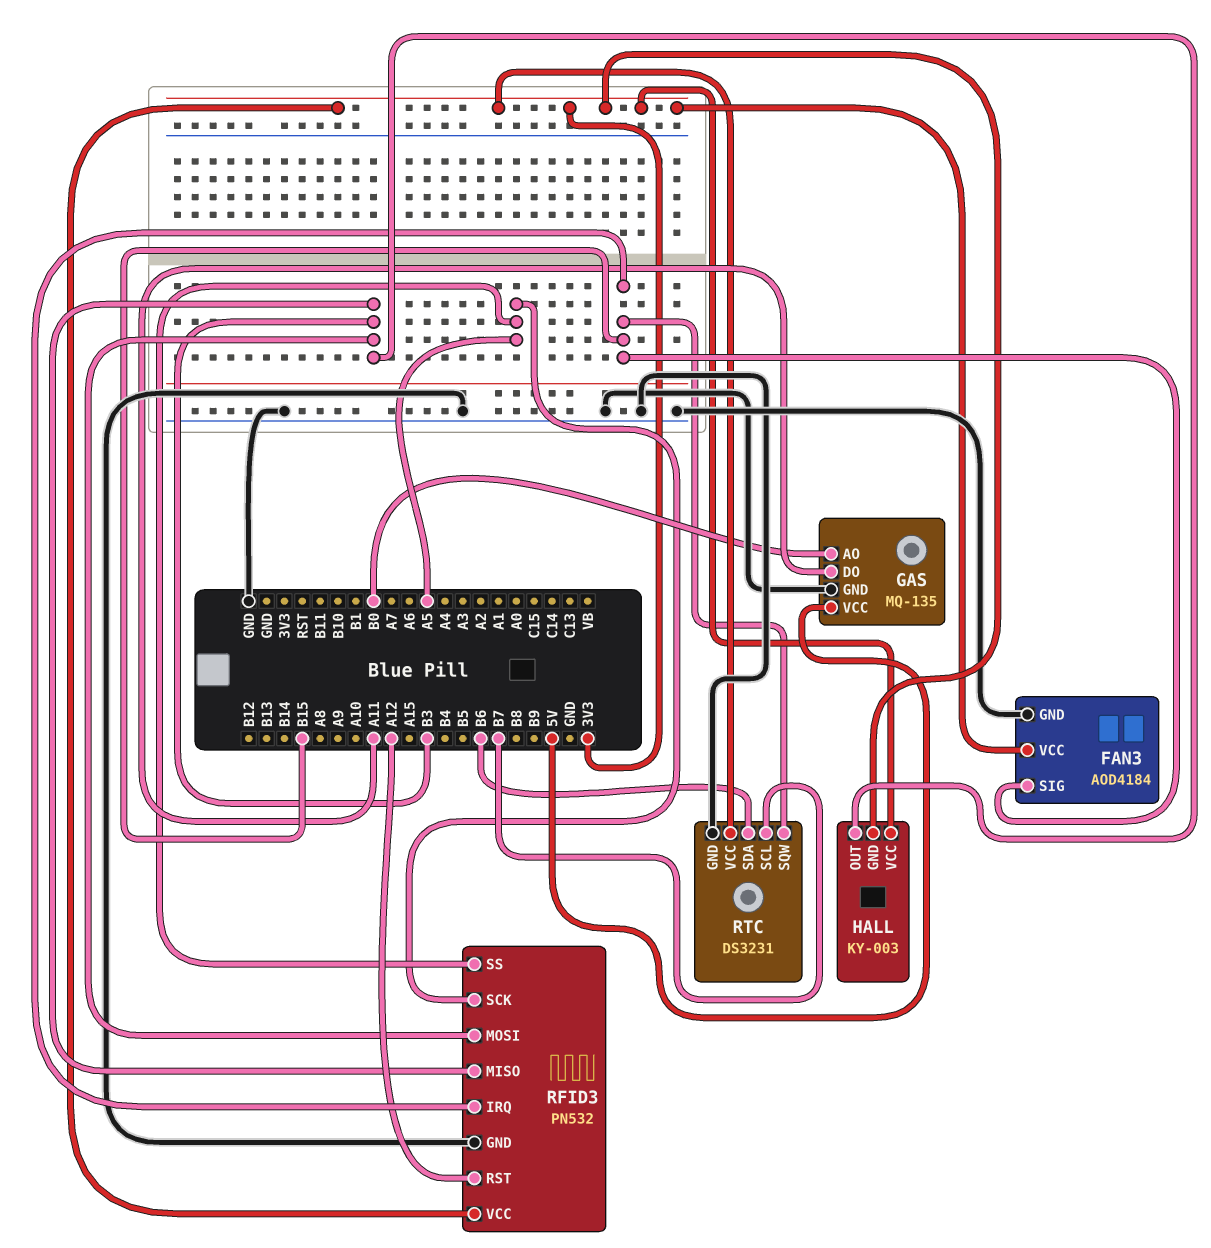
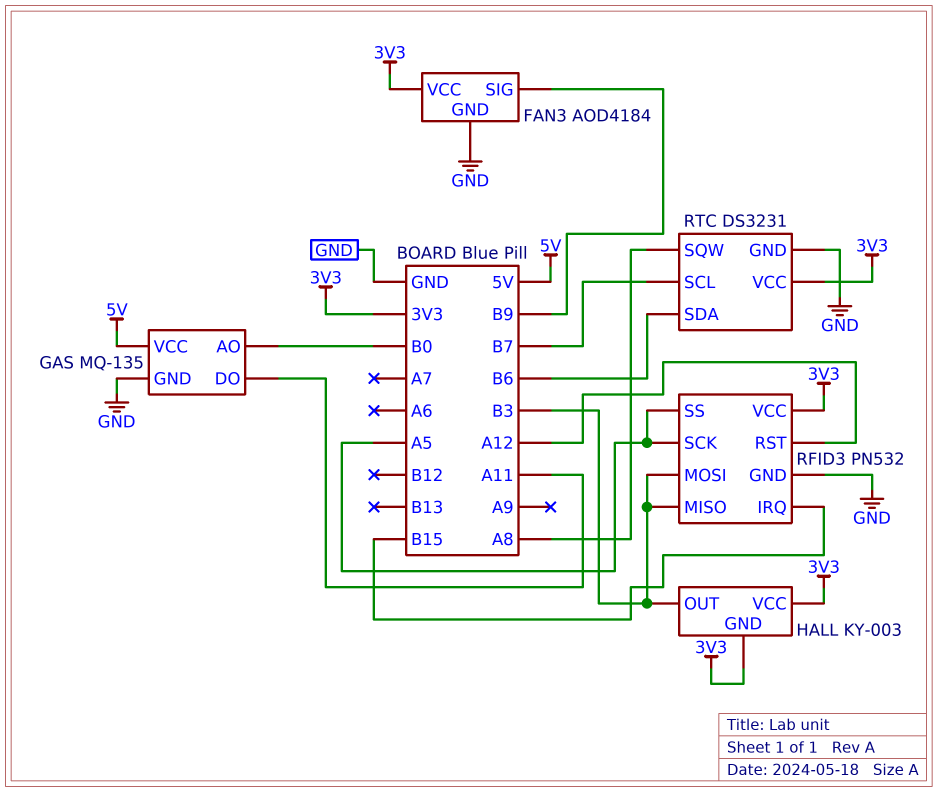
FAN3 pin SIG: B15 -> B9
RTC pin SQW: B15 -> A8

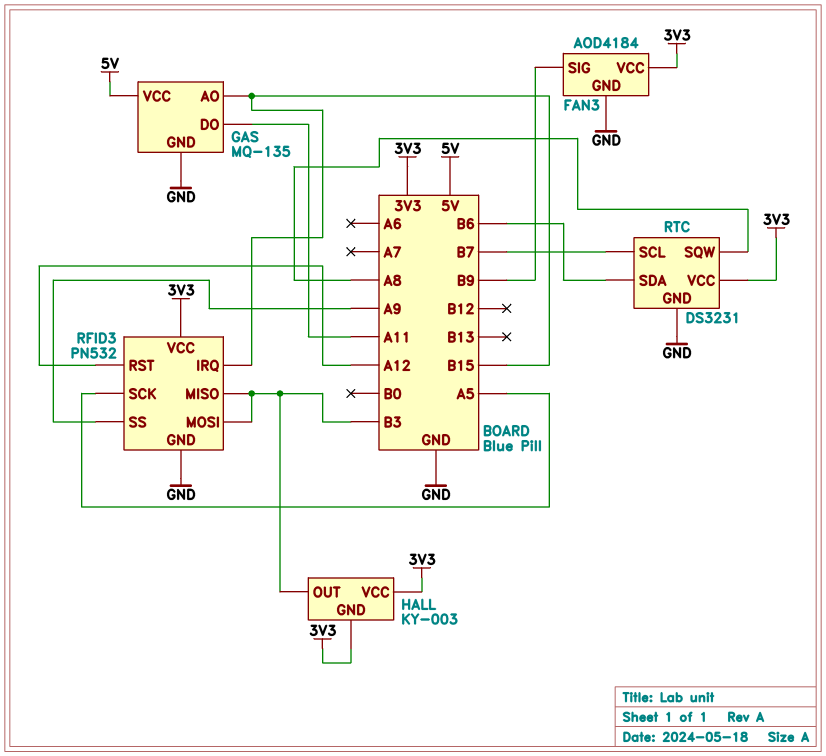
GAS pin AO: B0 -> B15
RFID3 pin SS: A5 -> A9

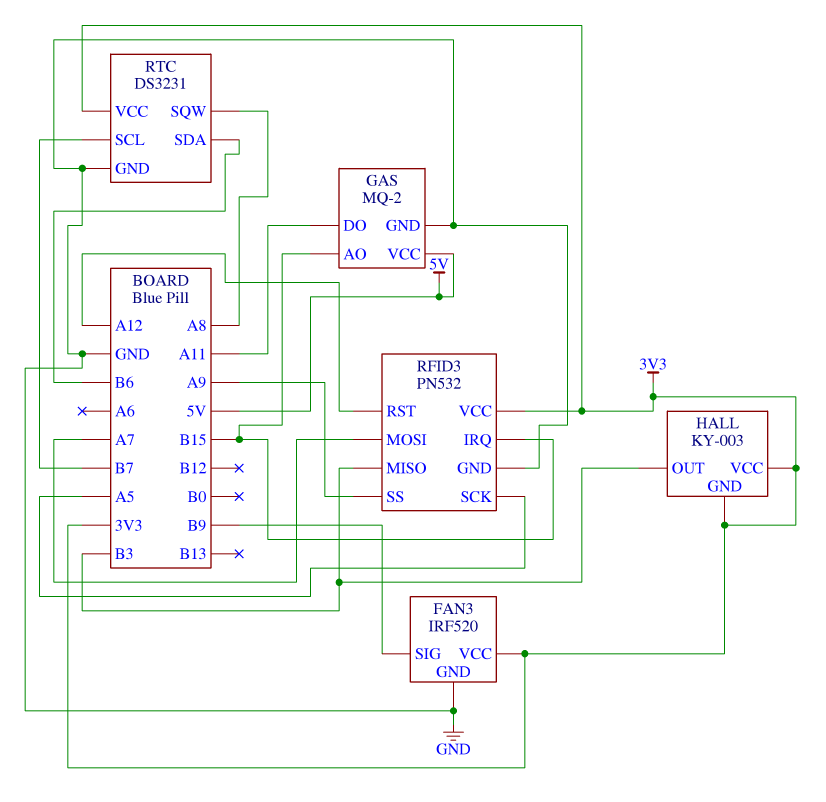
FAN3: AOD4184 -> IRF520
GAS: MQ-135 -> MQ-2
RFID3 pin MOSI: B3 -> A7

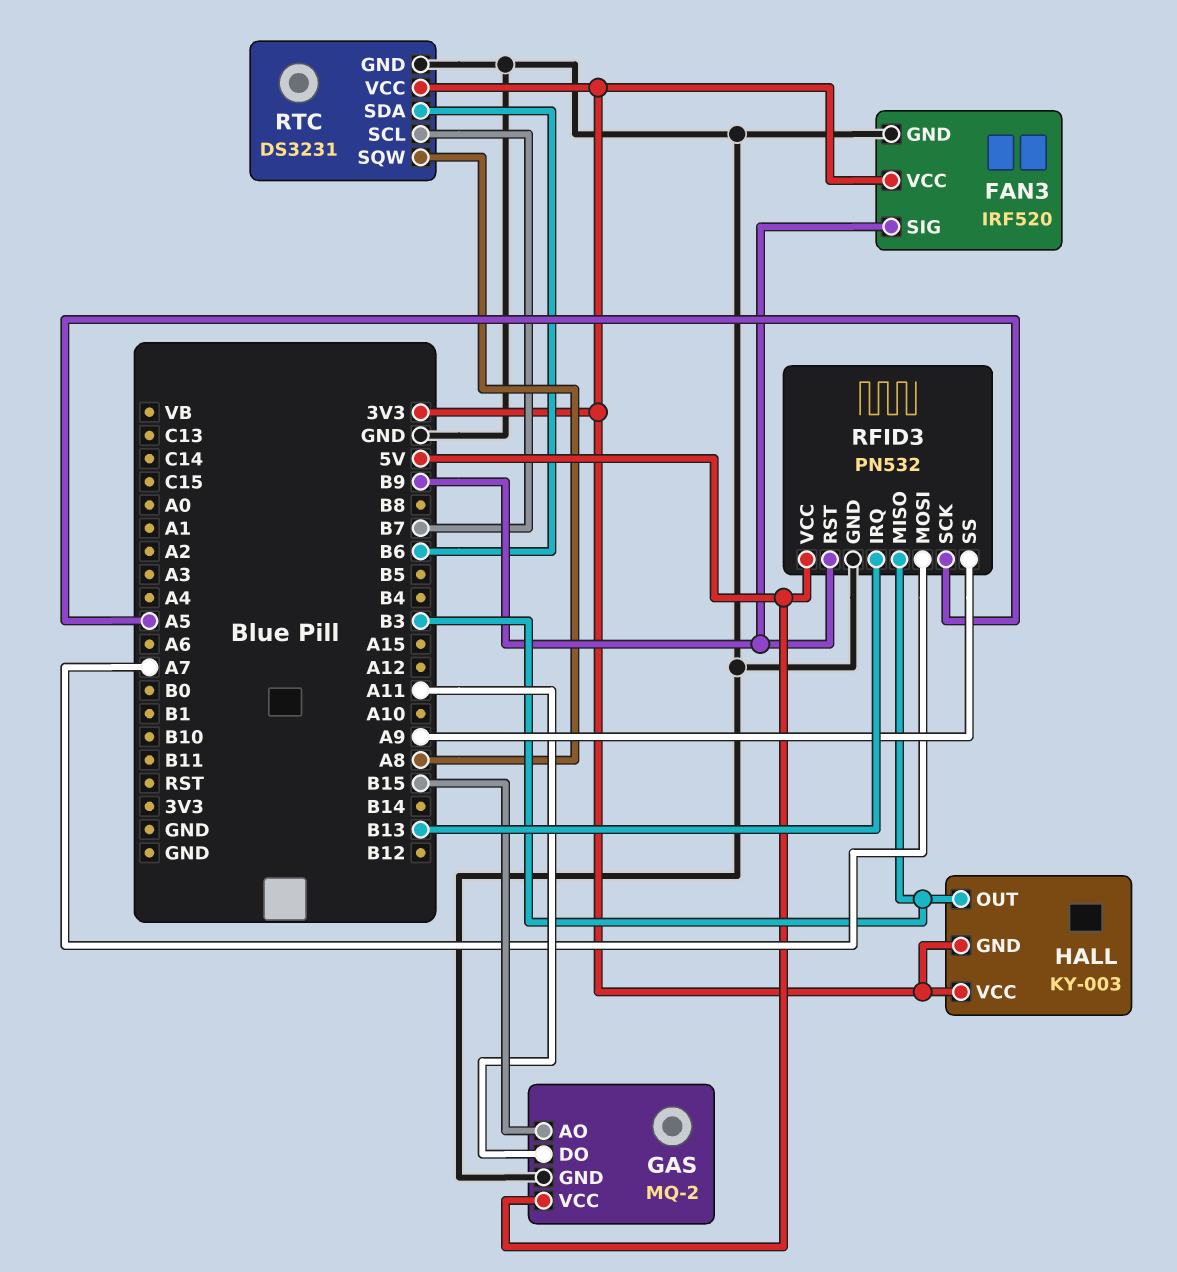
RFID3 pin IRQ: B15 -> B13
RFID3 pin RST: A12 -> B9
RFID3 pin VCC: 3V3 -> 5V

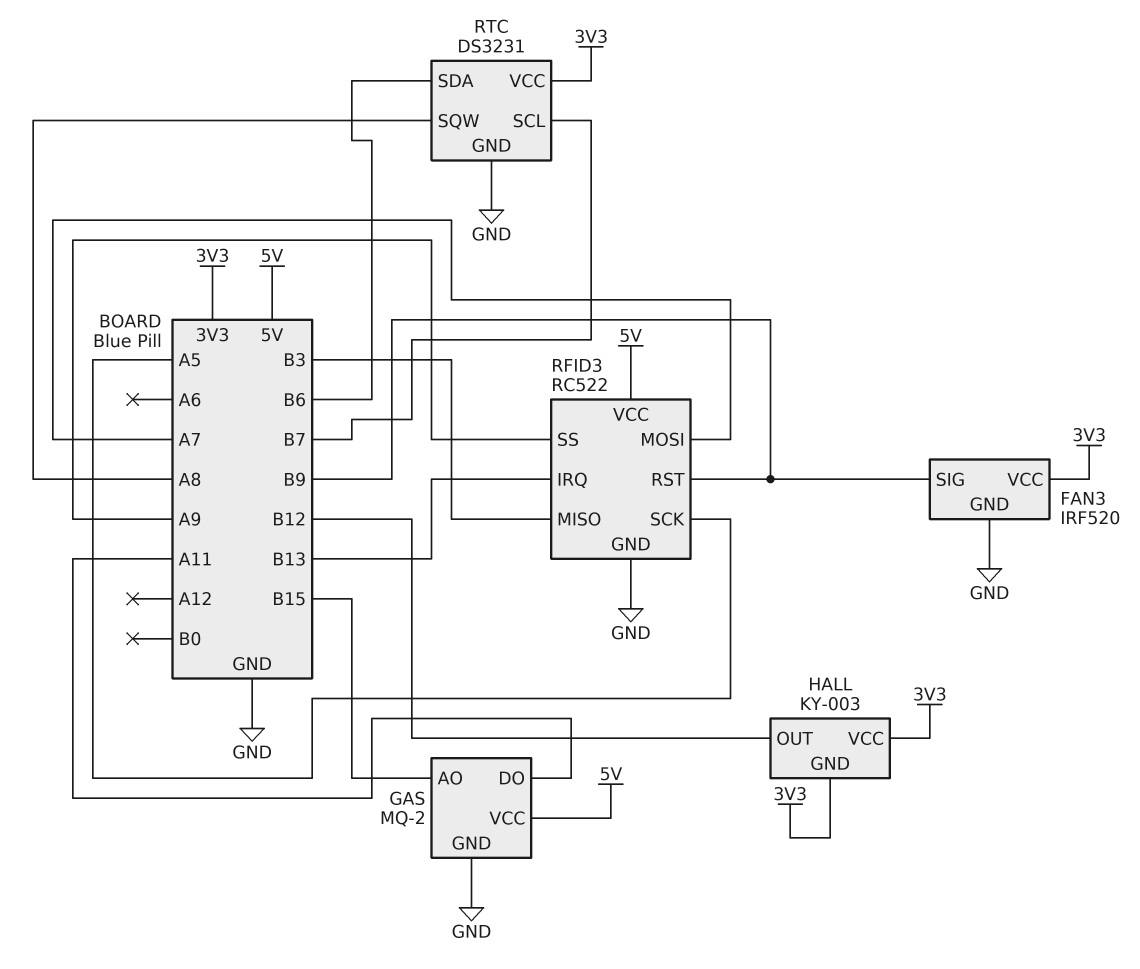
HALL pin OUT: B3 -> B12
RFID3: PN532 -> RC522

